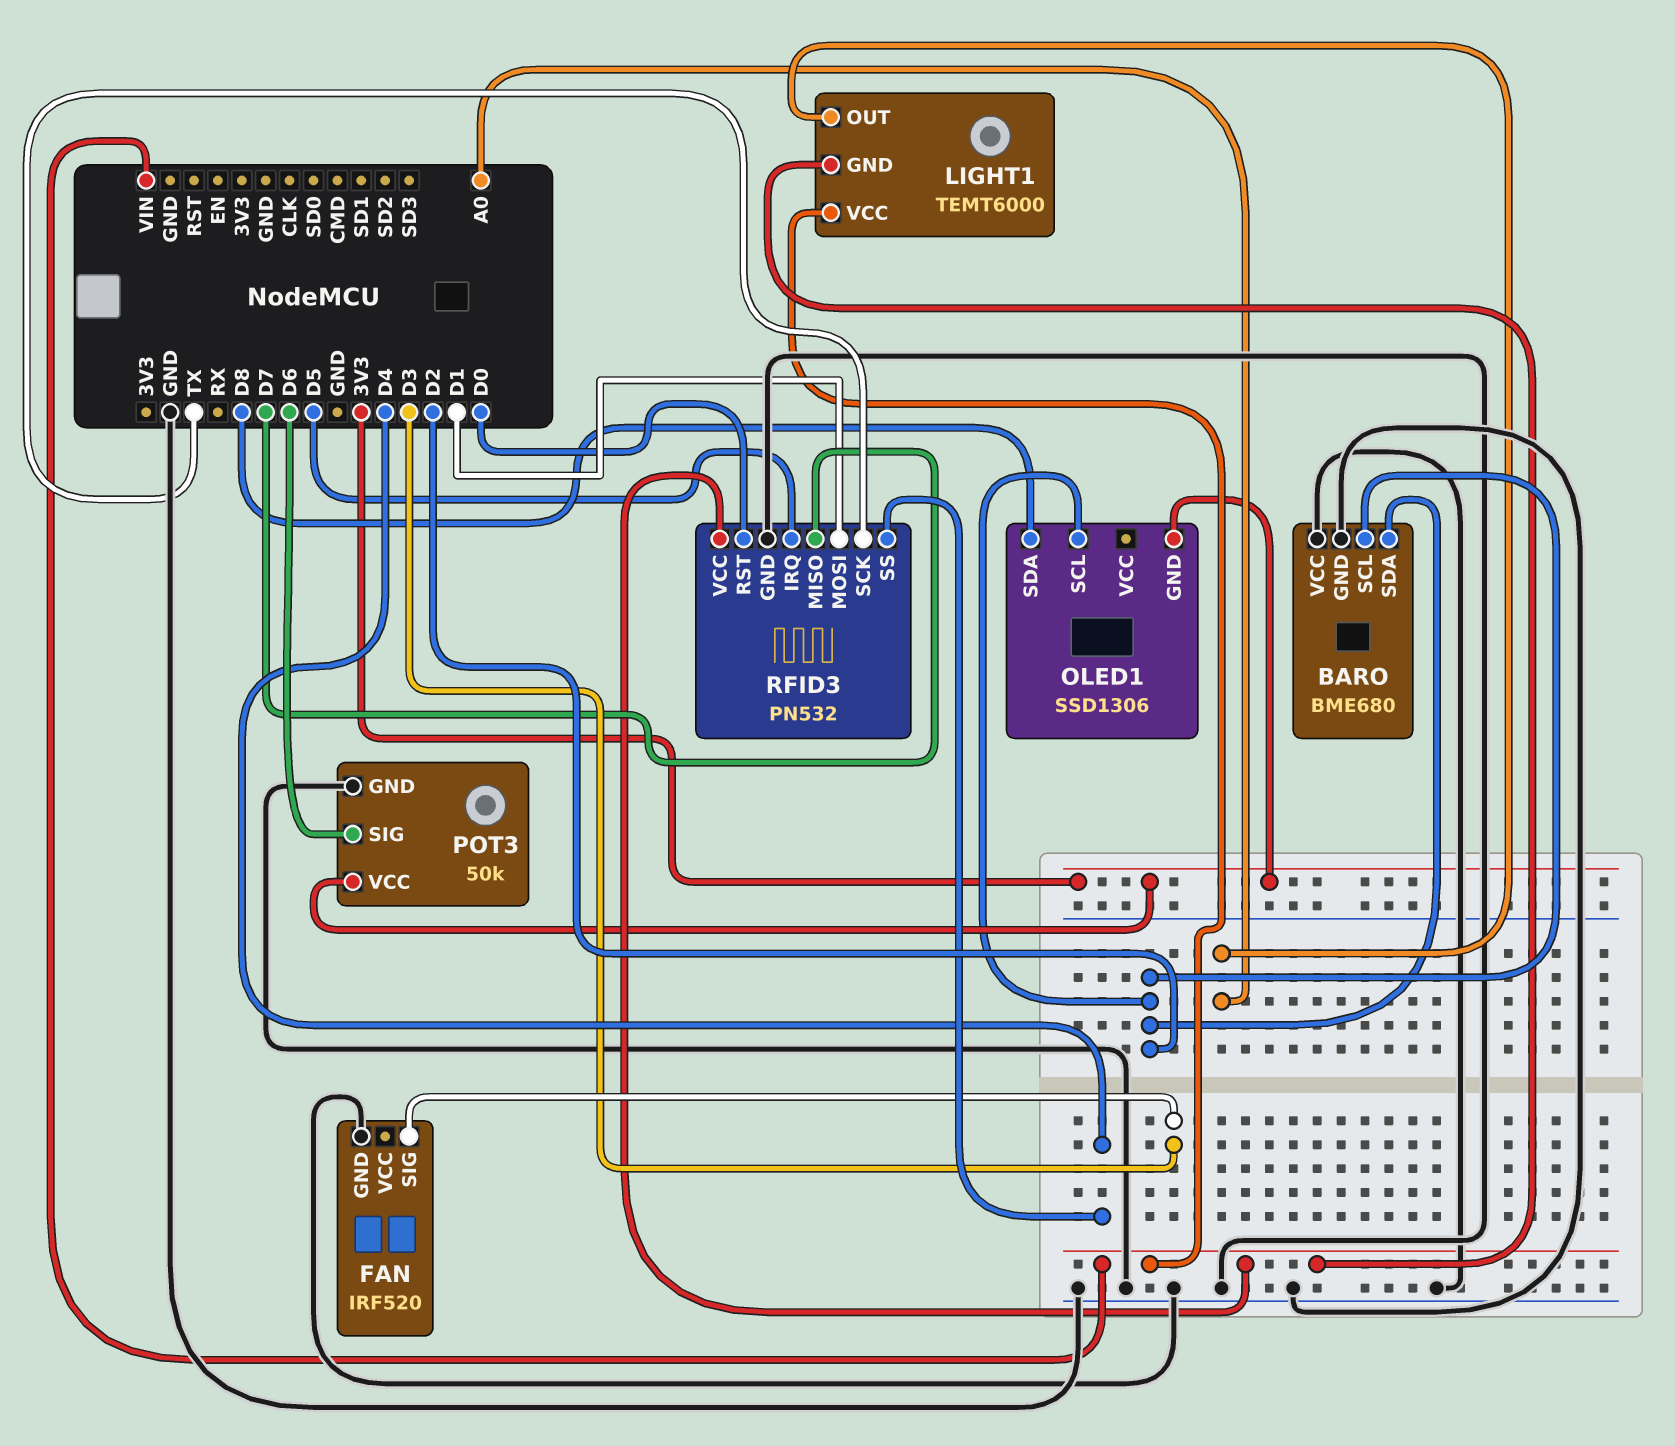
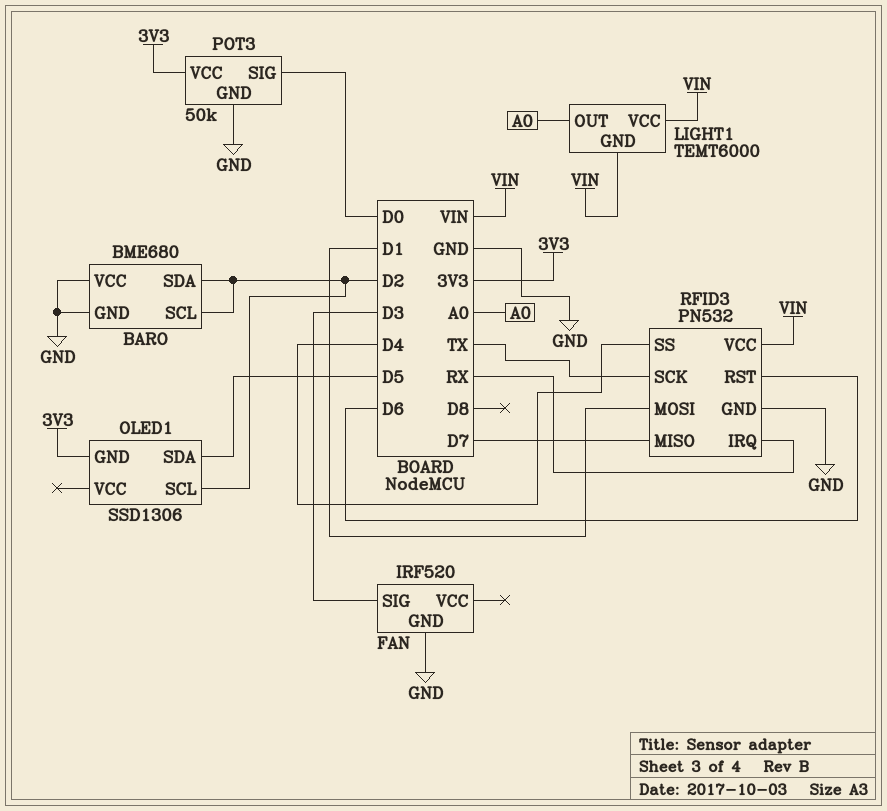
OLED1 pin SDA: D8 -> D5
POT3 pin SIG: D6 -> D0
RFID3 pin IRQ: D5 -> RX
RFID3 pin RST: D0 -> D6

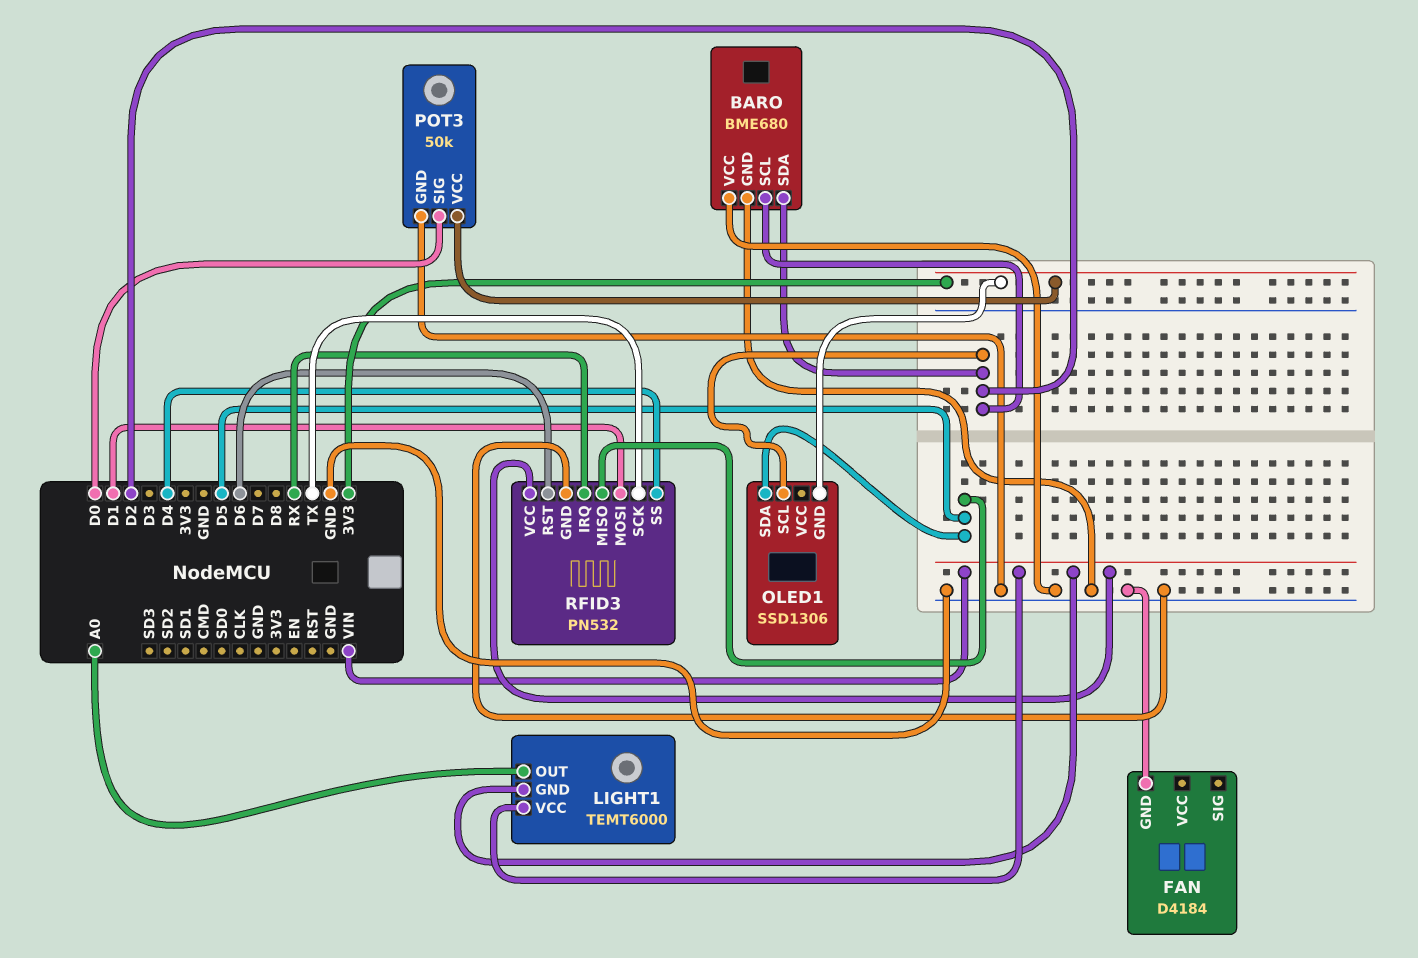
FAN: IRF520 -> D4184
FAN pin SIG: D3 -> none
RFID3 pin MISO: D7 -> D5

